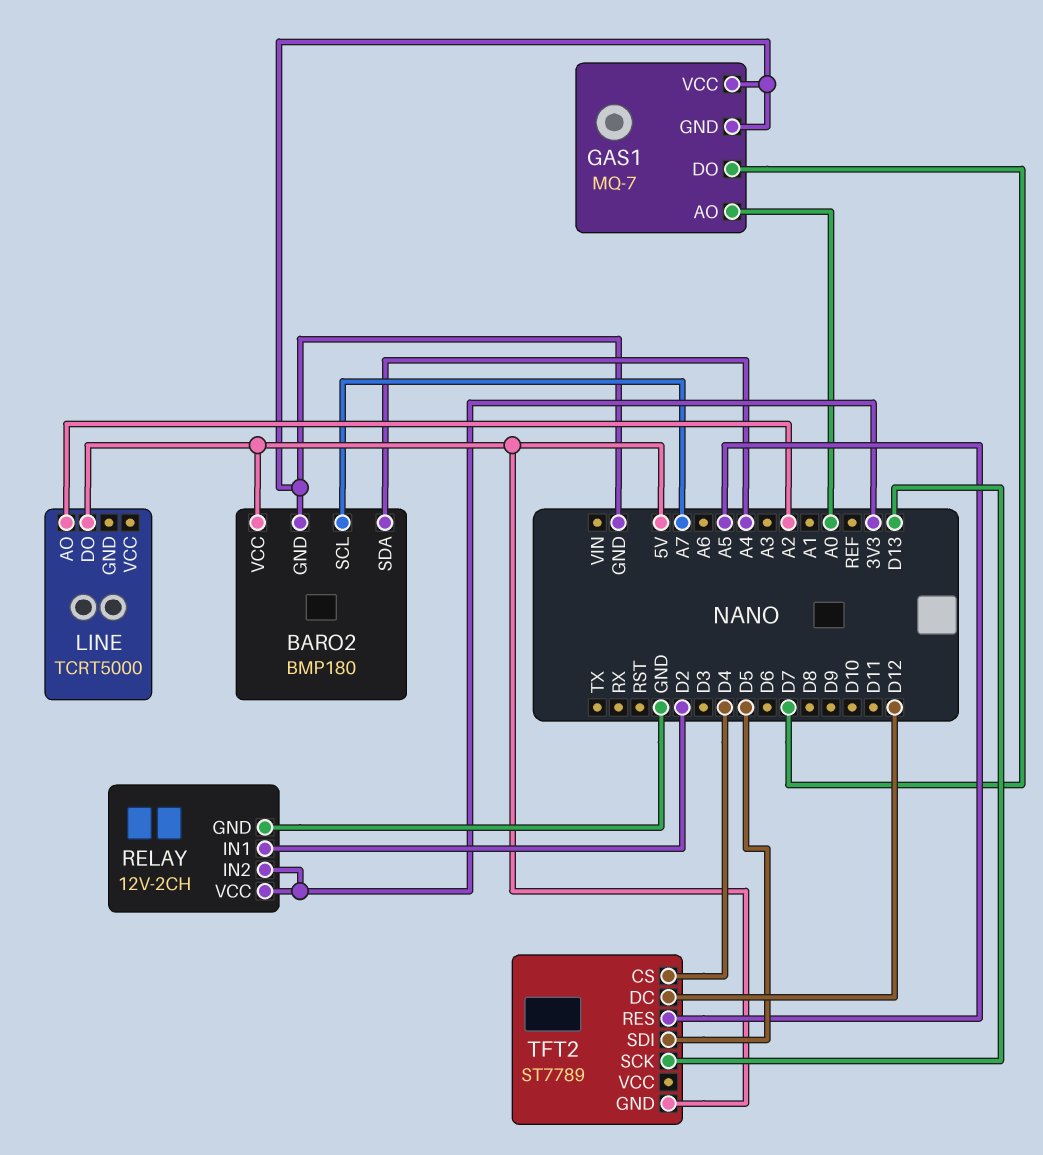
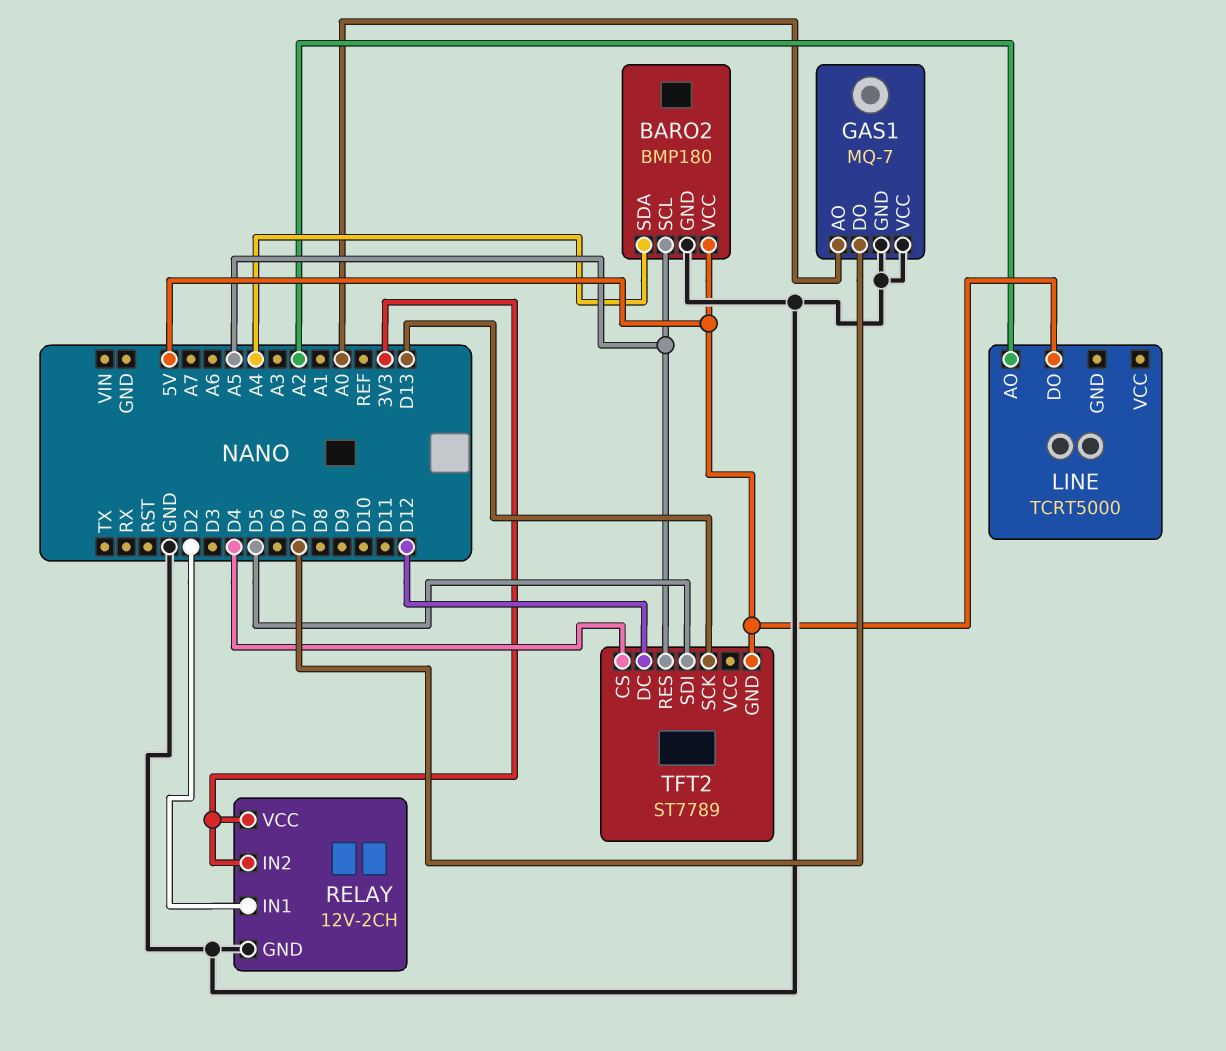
BARO2 pin SCL: A7 -> A5

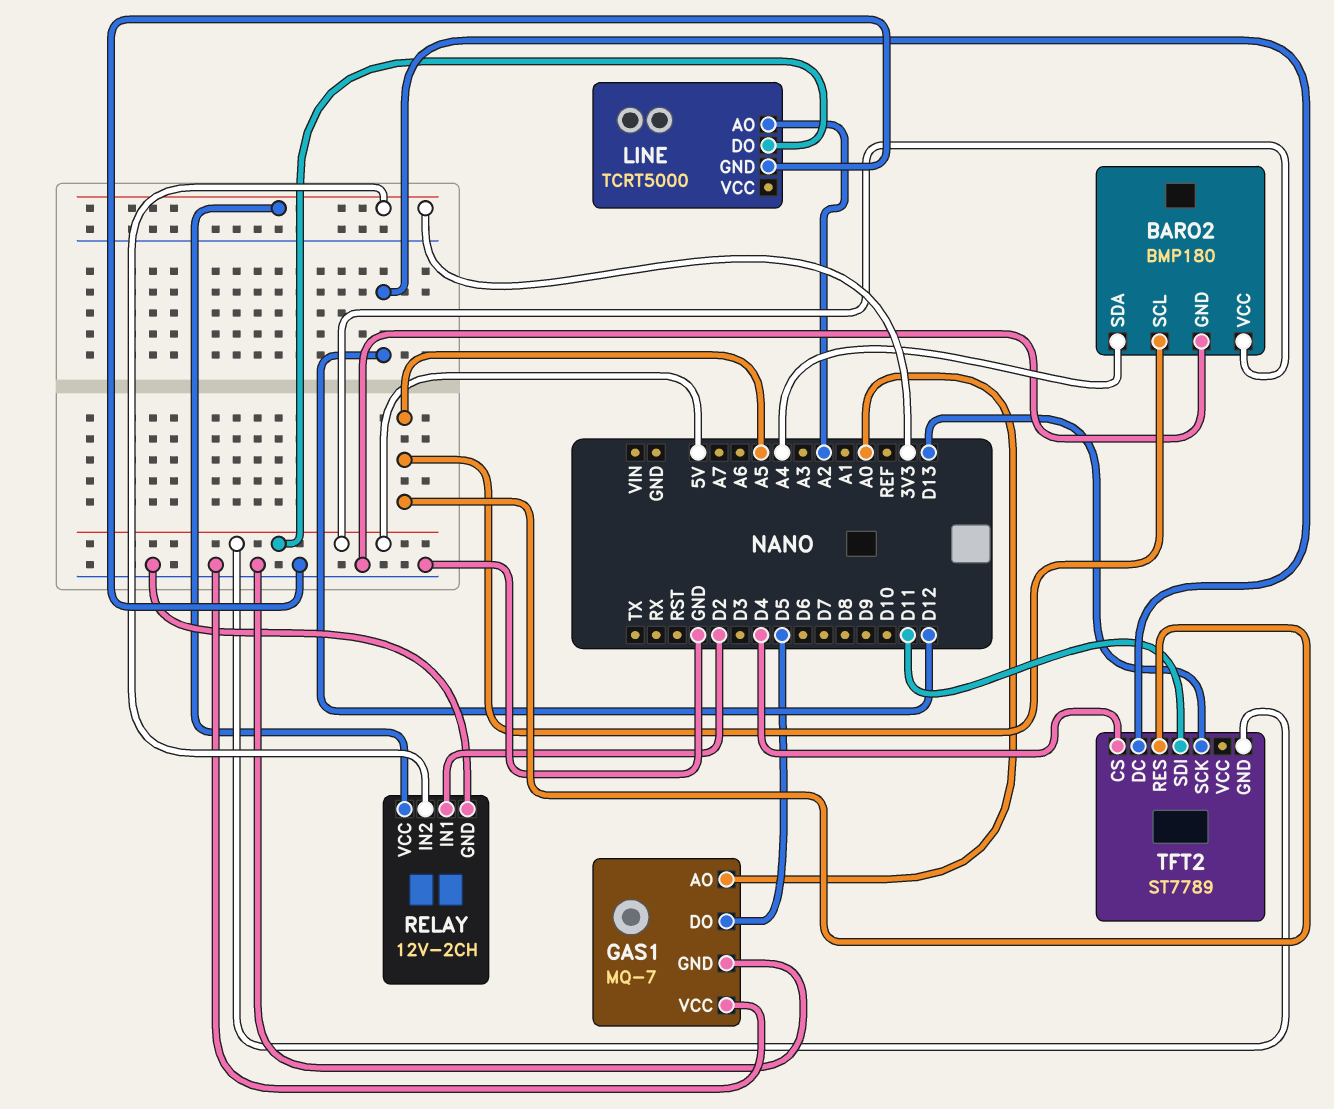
GAS1 pin DO: D7 -> D5
LINE pin GND: none -> GND
TFT2 pin SDI: D5 -> D11

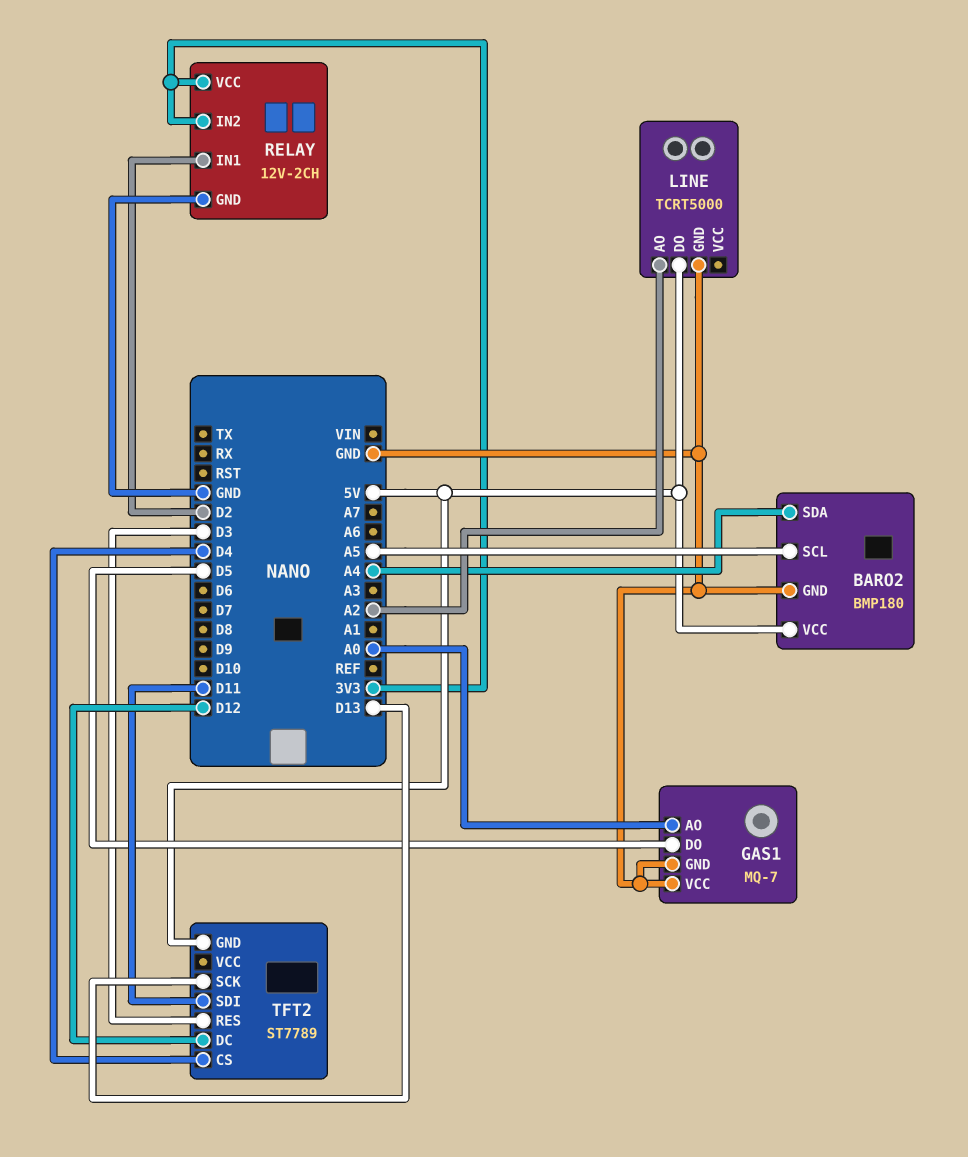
TFT2 pin RES: A5 -> D3

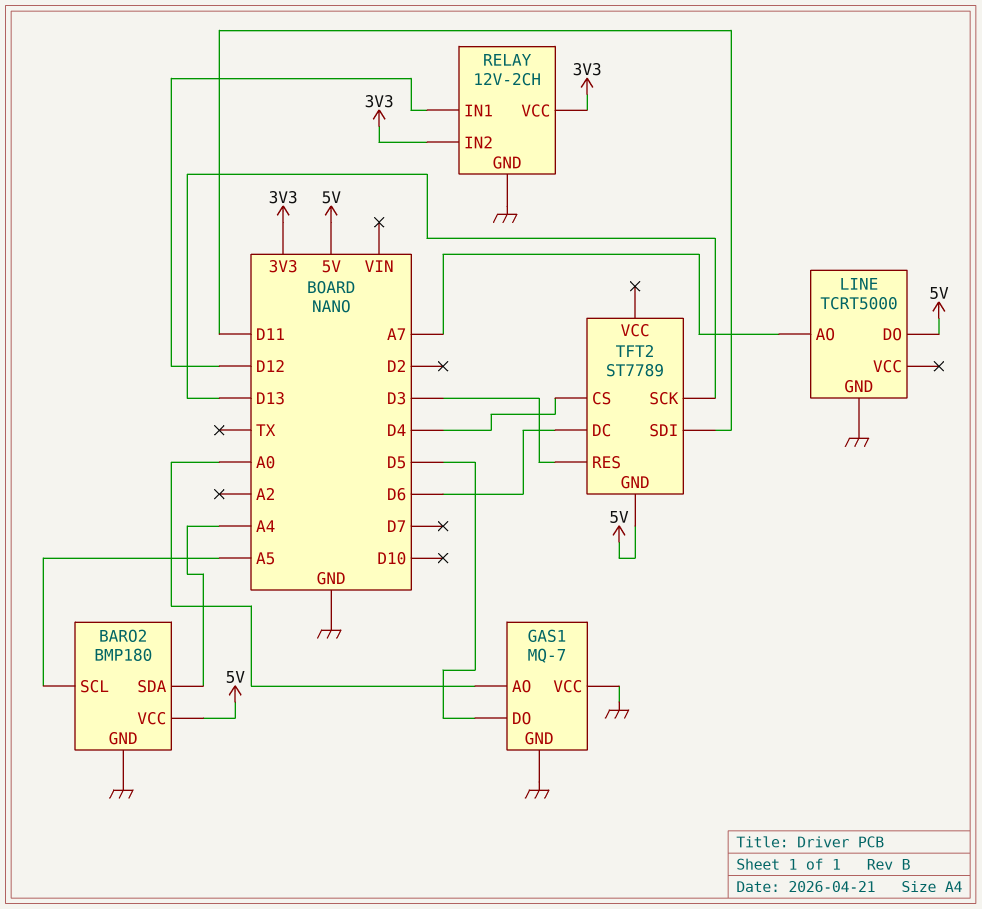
LINE pin AO: A2 -> A7
RELAY pin IN1: D2 -> D12
TFT2 pin DC: D12 -> D6

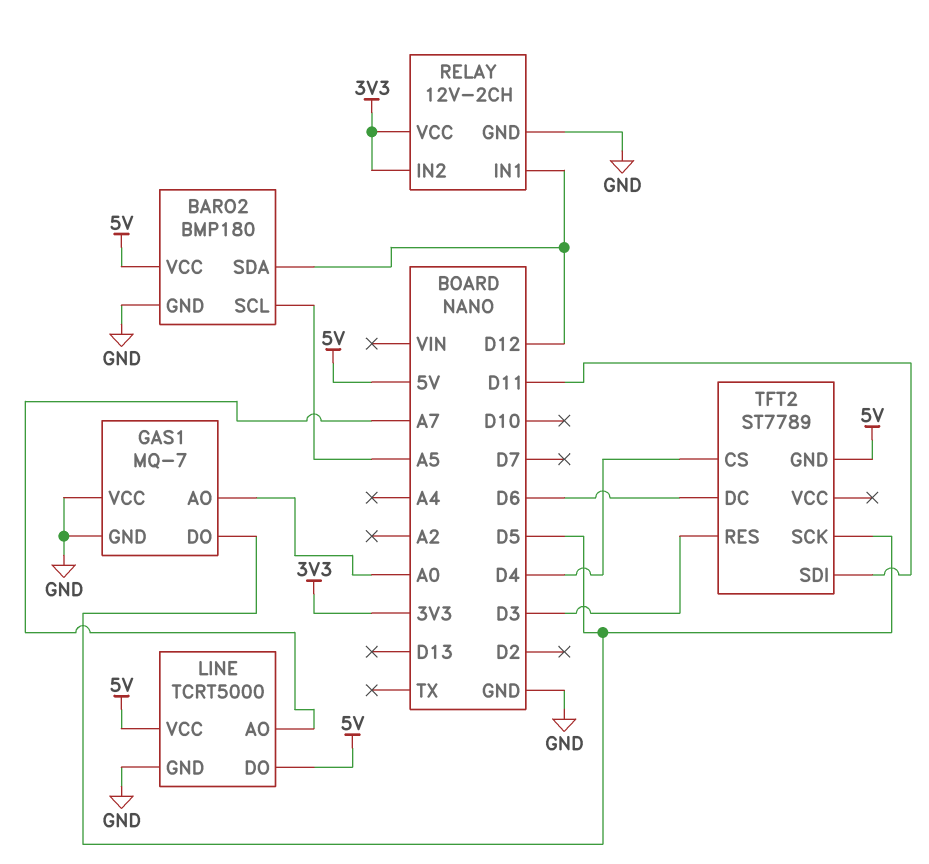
BARO2 pin SDA: A4 -> D12
LINE pin VCC: none -> 5V
TFT2 pin SCK: D13 -> D5

